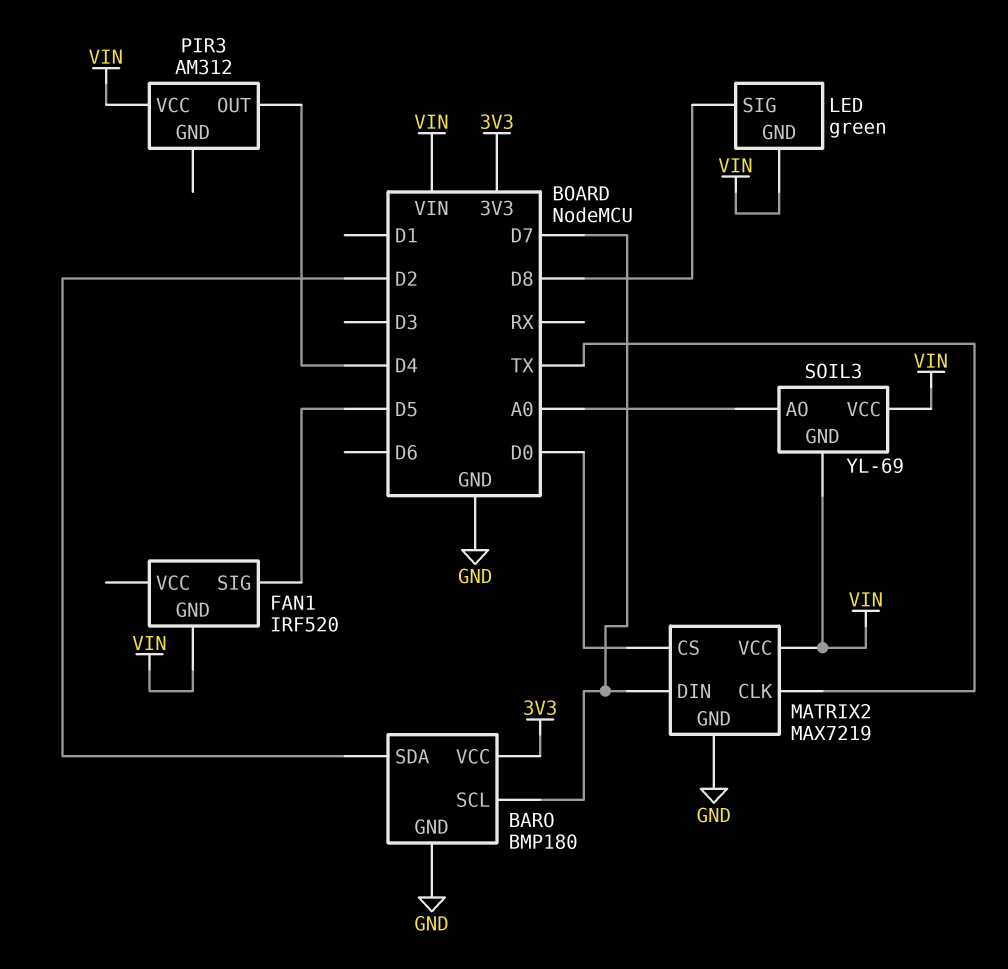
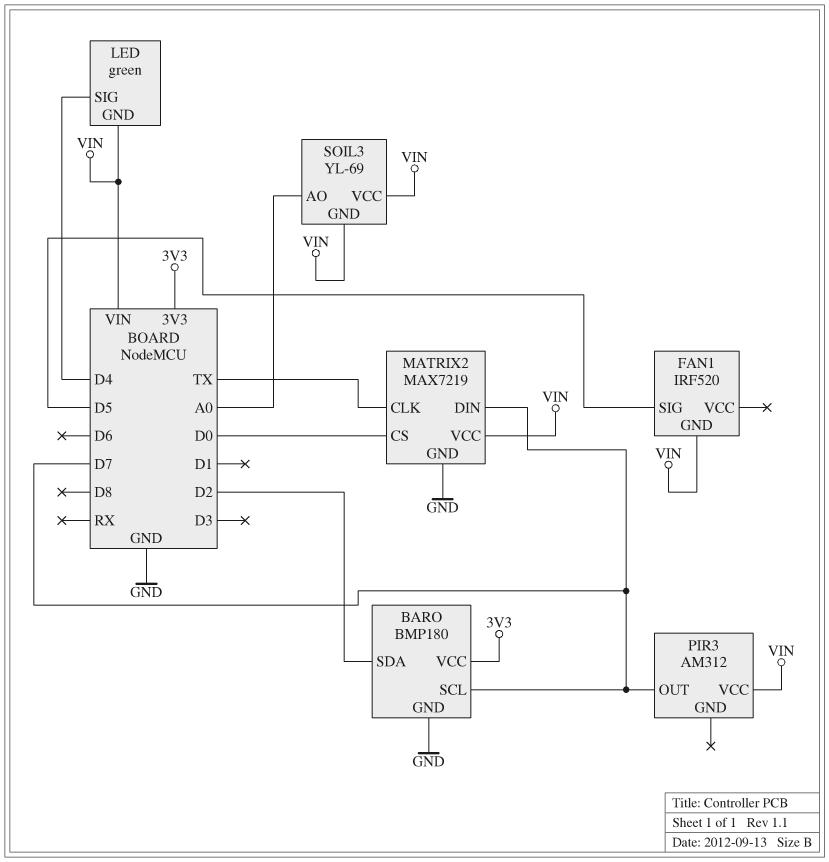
LED pin SIG: D8 -> D4
PIR3 pin OUT: D4 -> D7

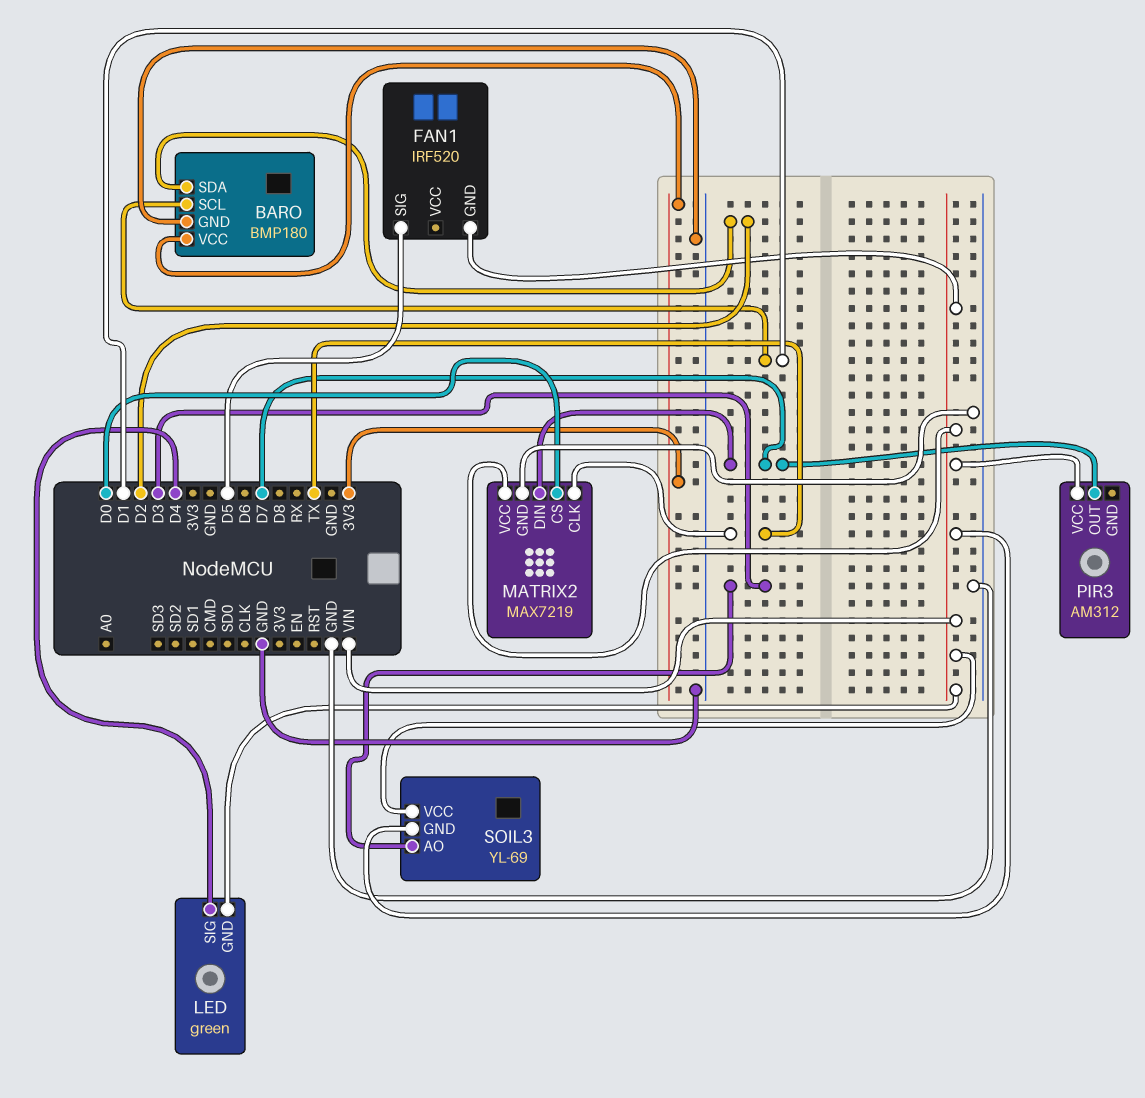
BARO pin SCL: D7 -> D1
SOIL3 pin AO: A0 -> D3

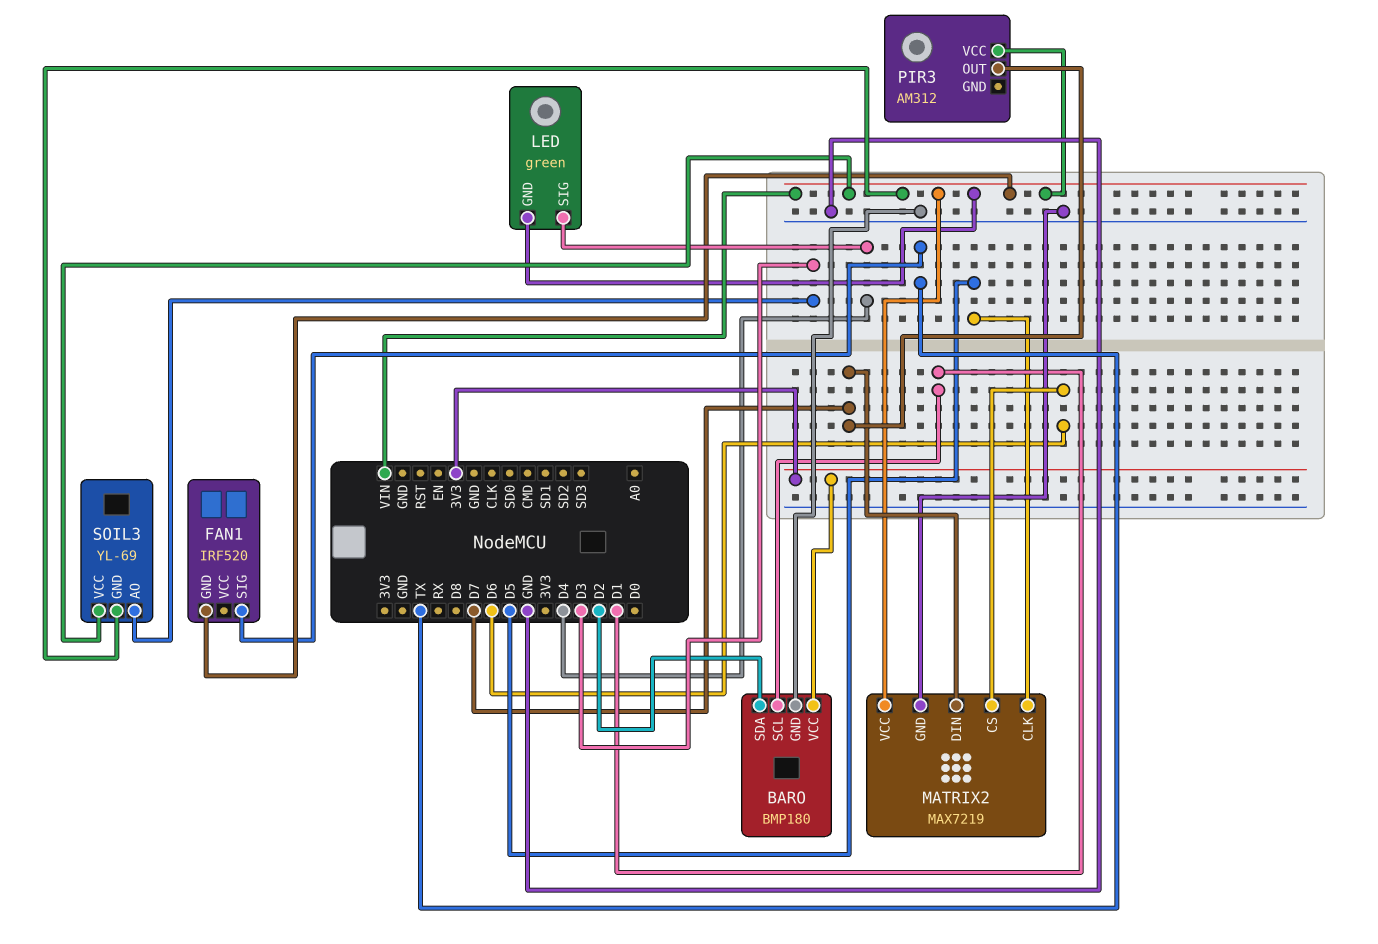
FAN1 pin SIG: D5 -> TX
MATRIX2 pin CLK: TX -> D5
MATRIX2 pin CS: D0 -> D6

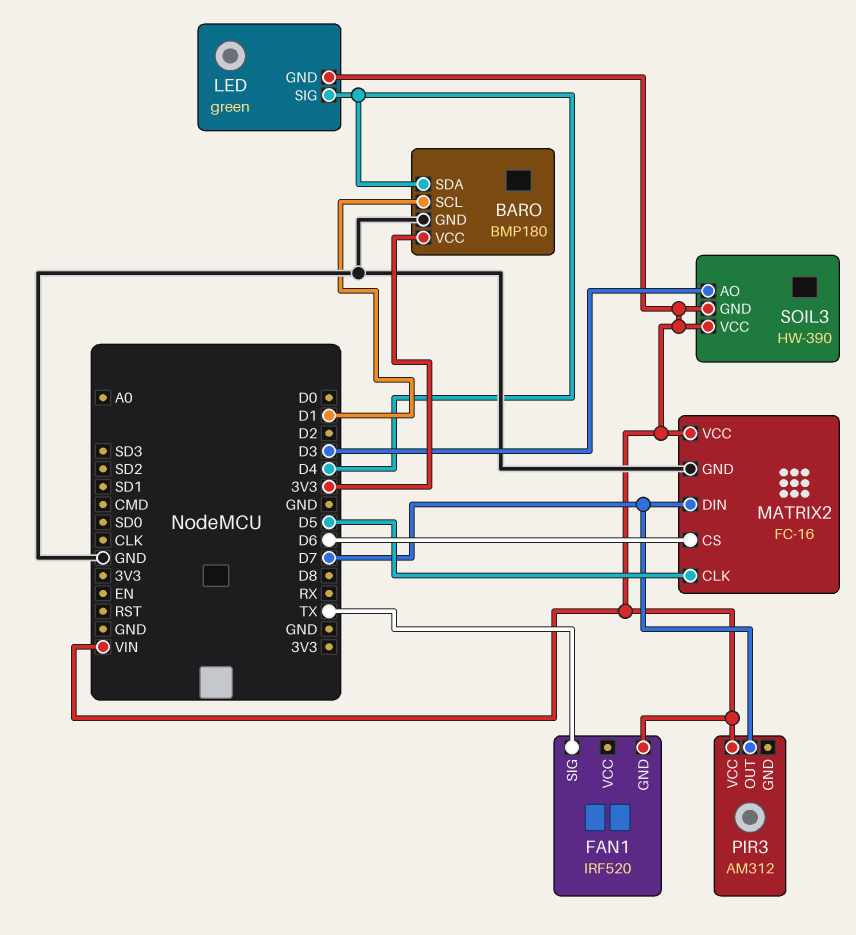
BARO pin SDA: D2 -> D4
MATRIX2: MAX7219 -> FC-16
SOIL3: YL-69 -> HW-390

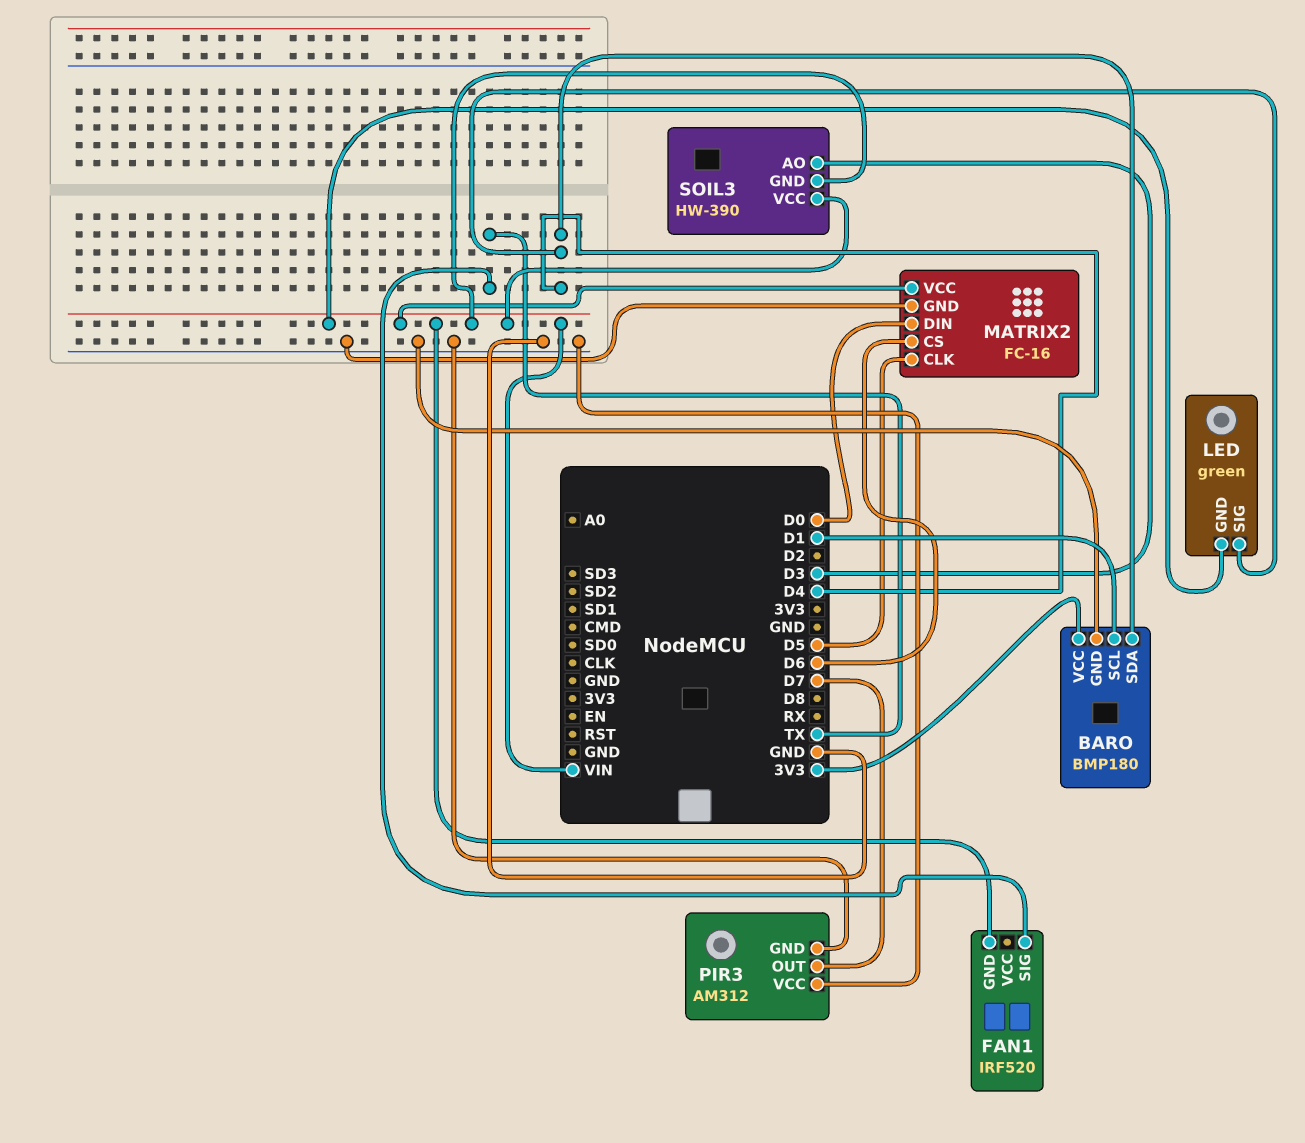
MATRIX2 pin DIN: D7 -> D0
PIR3 pin GND: none -> GND
PIR3 pin VCC: VIN -> GND

